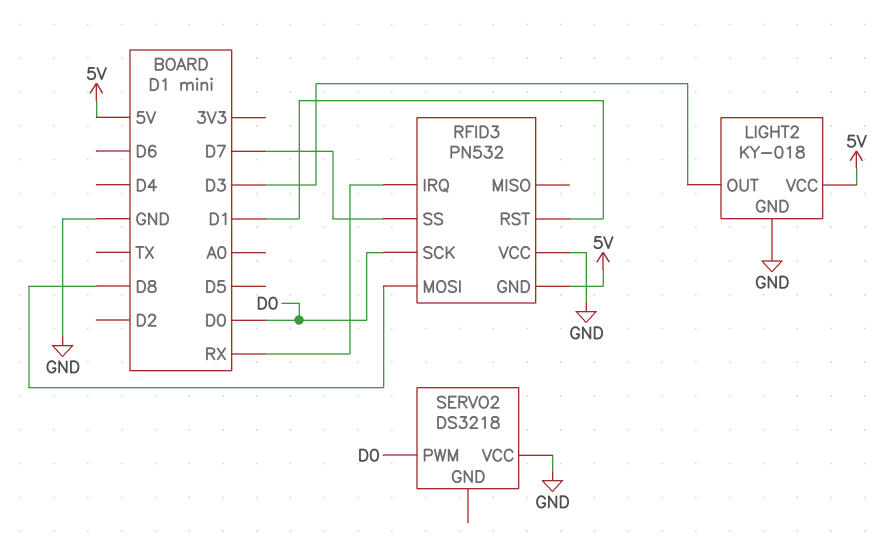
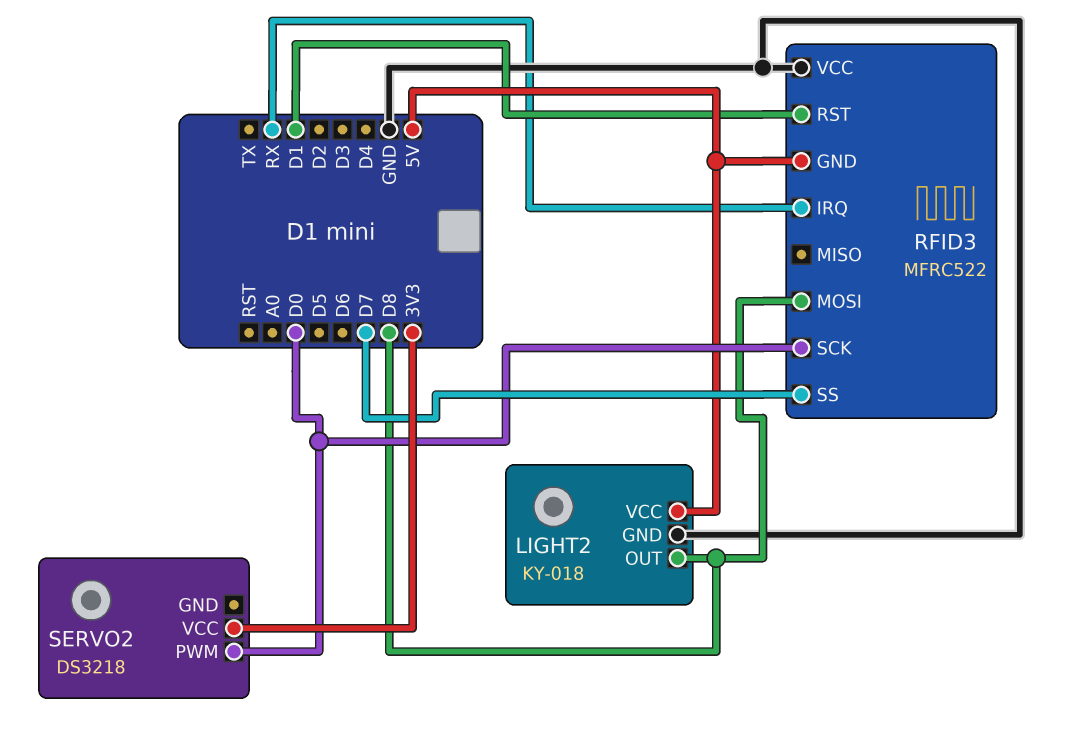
LIGHT2 pin OUT: D3 -> D8
RFID3: PN532 -> MFRC522
SERVO2 pin VCC: GND -> 3V3

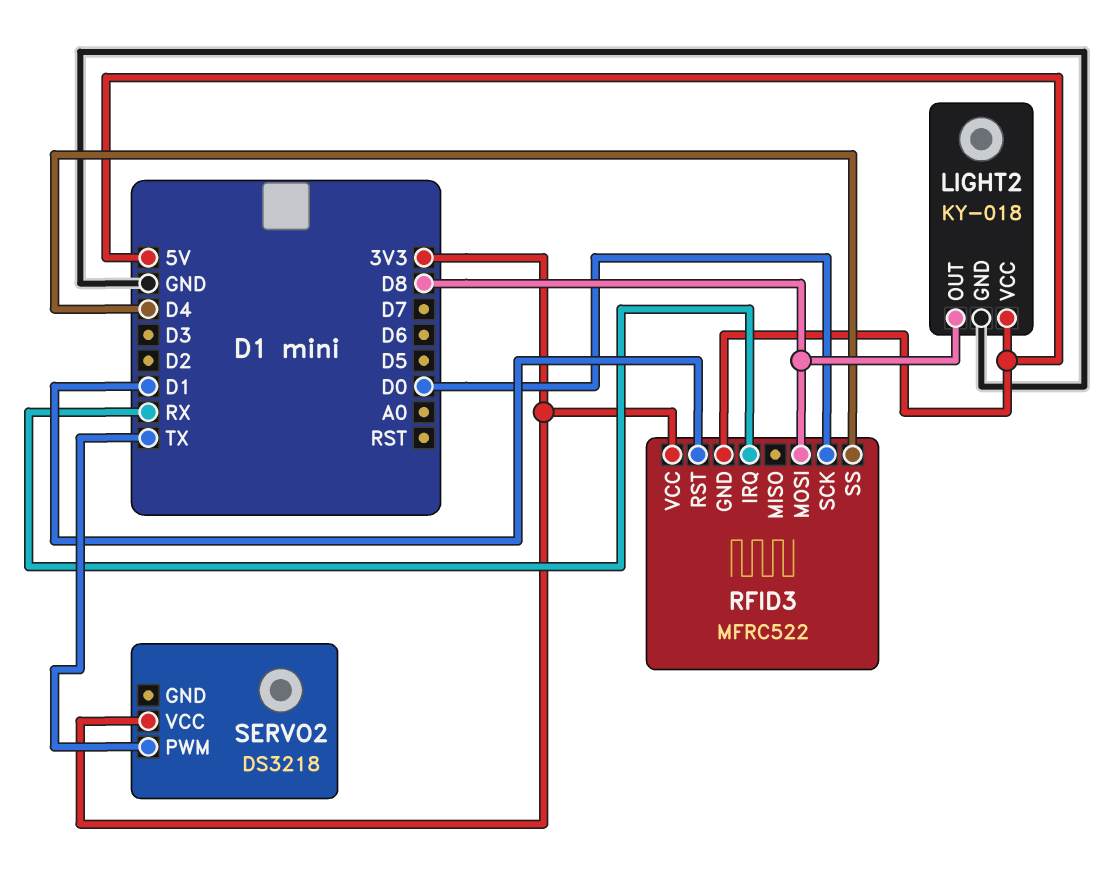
RFID3 pin SS: D7 -> D4
RFID3 pin VCC: GND -> 3V3
SERVO2 pin PWM: D0 -> TX

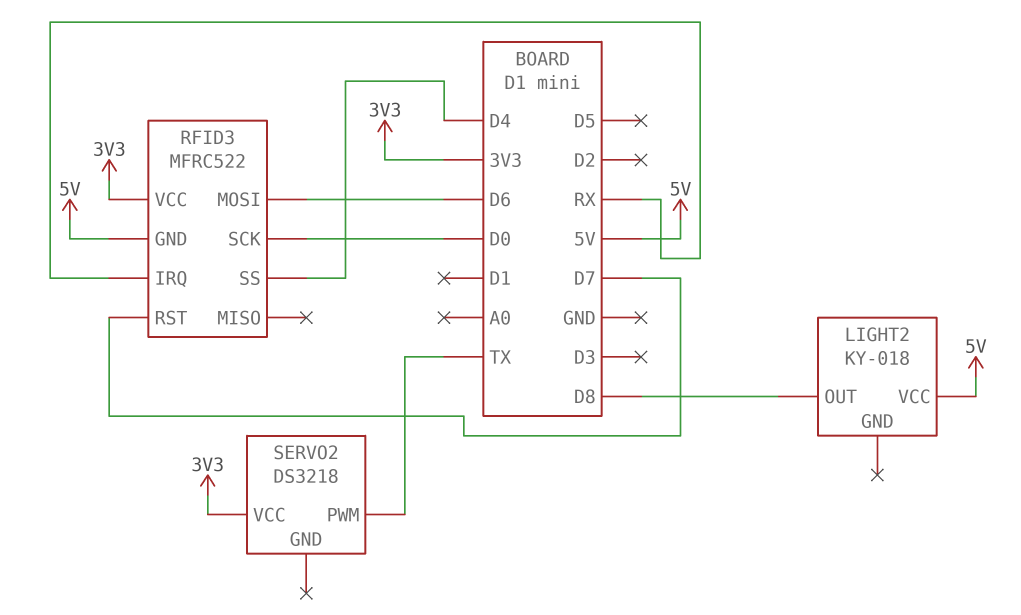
LIGHT2 pin GND: GND -> none
RFID3 pin MOSI: D8 -> D6
RFID3 pin RST: D1 -> D7

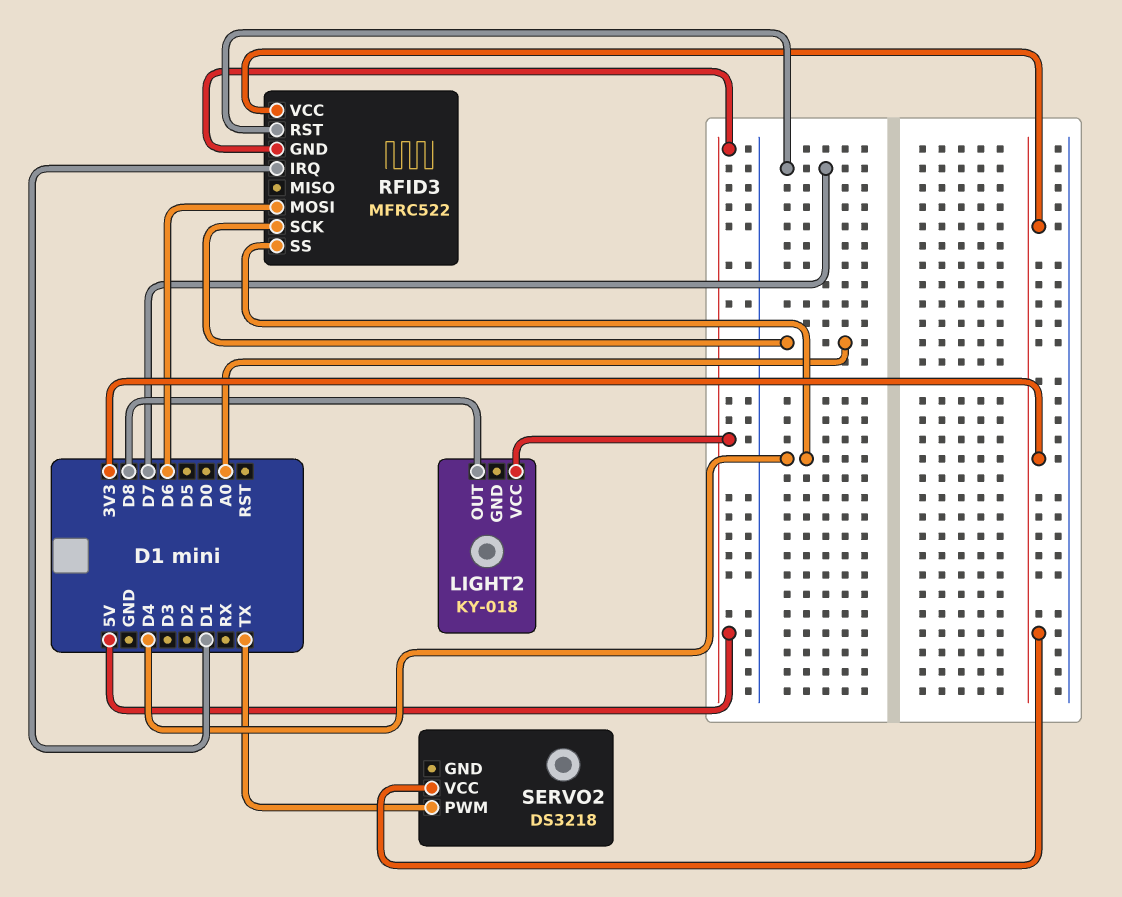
RFID3 pin IRQ: RX -> D1
RFID3 pin SCK: D0 -> A0

